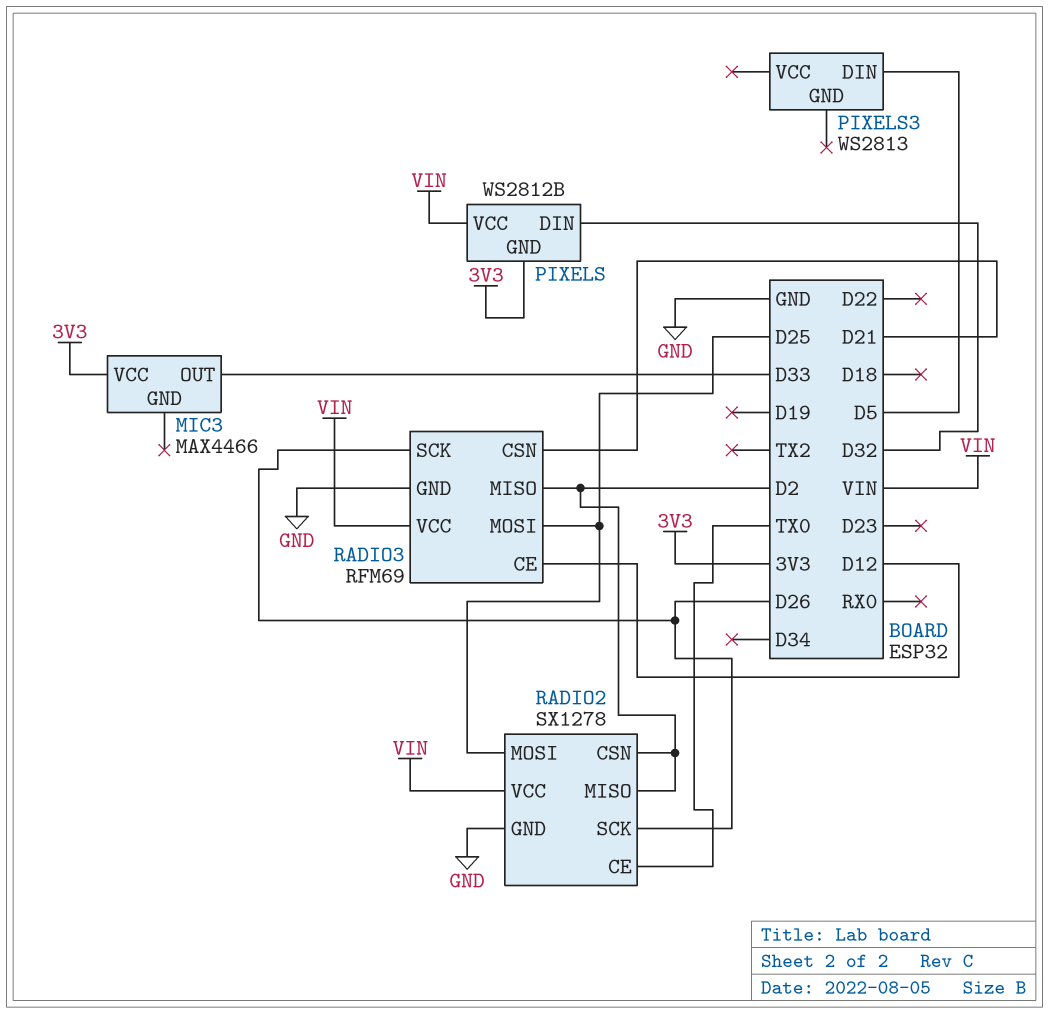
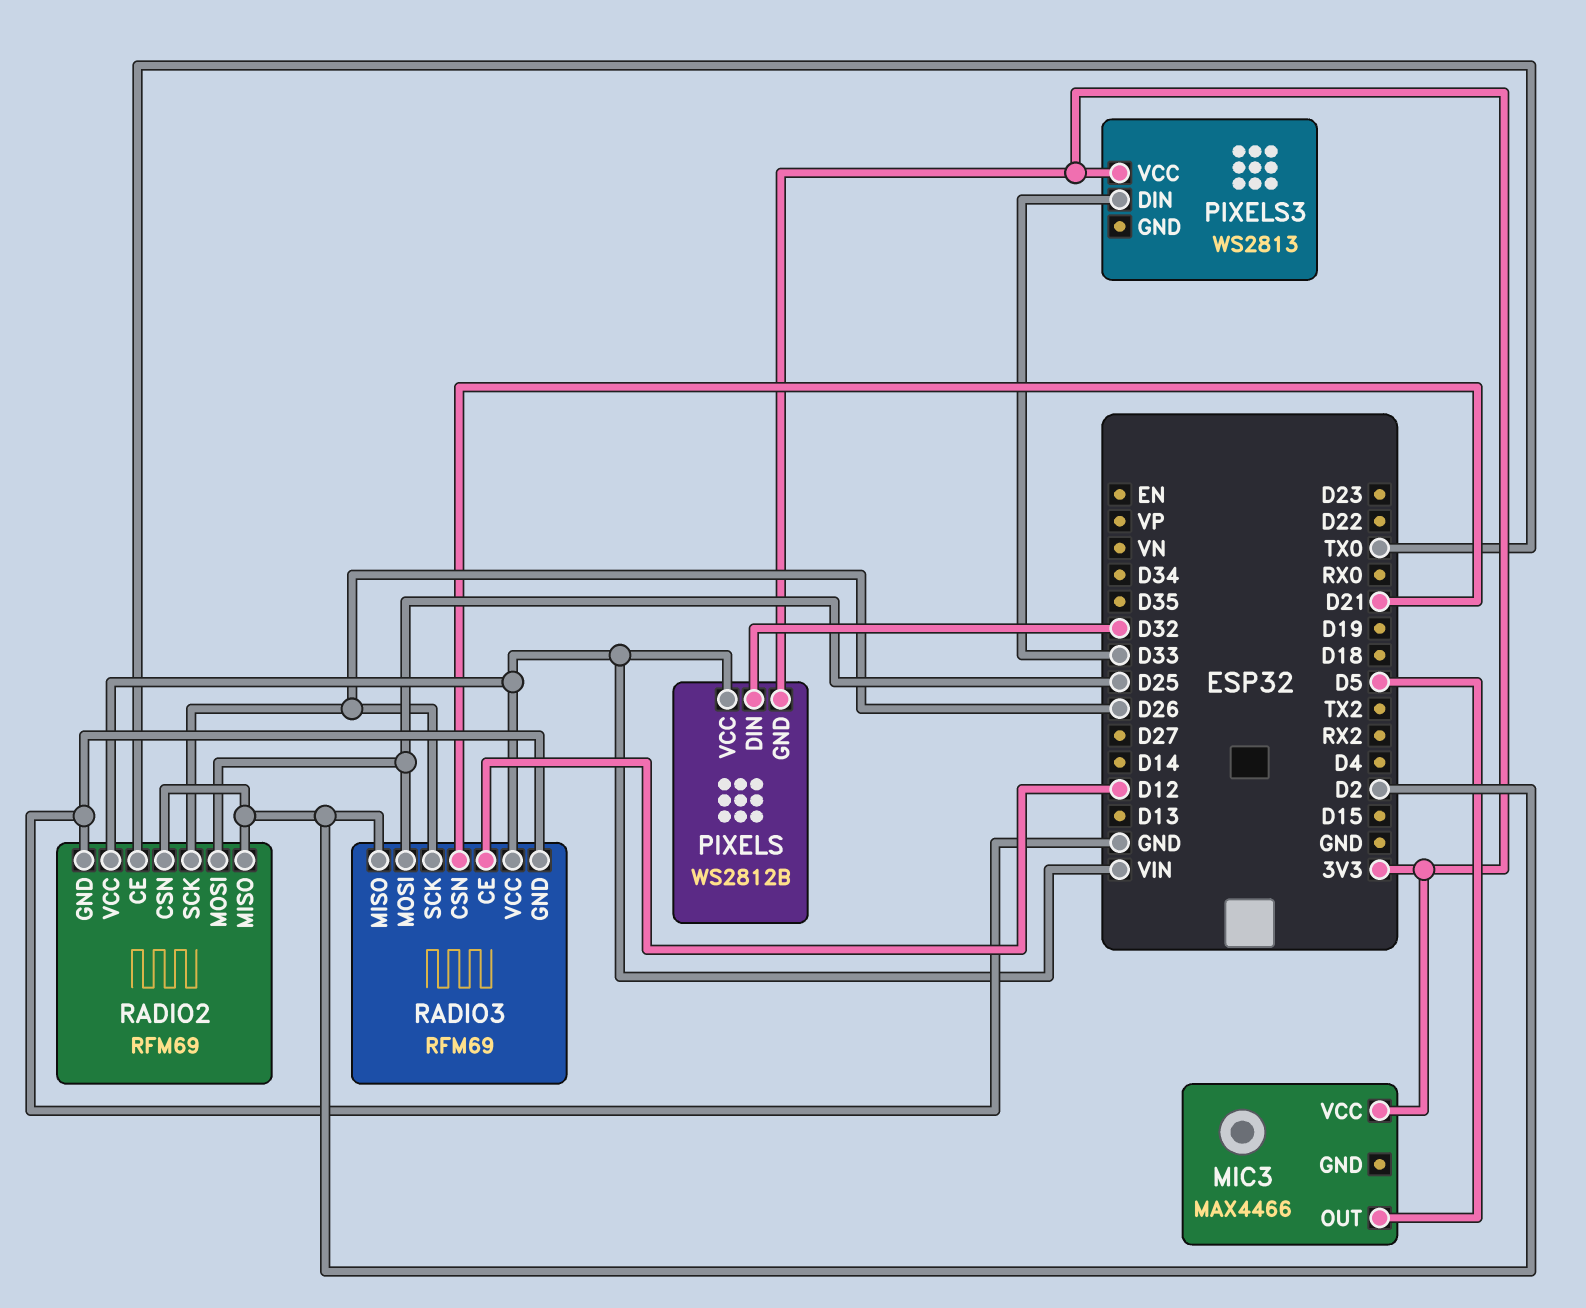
MIC3 pin OUT: D33 -> D5
PIXELS3 pin DIN: D5 -> D33
PIXELS3 pin VCC: none -> 3V3
RADIO2: SX1278 -> RFM69

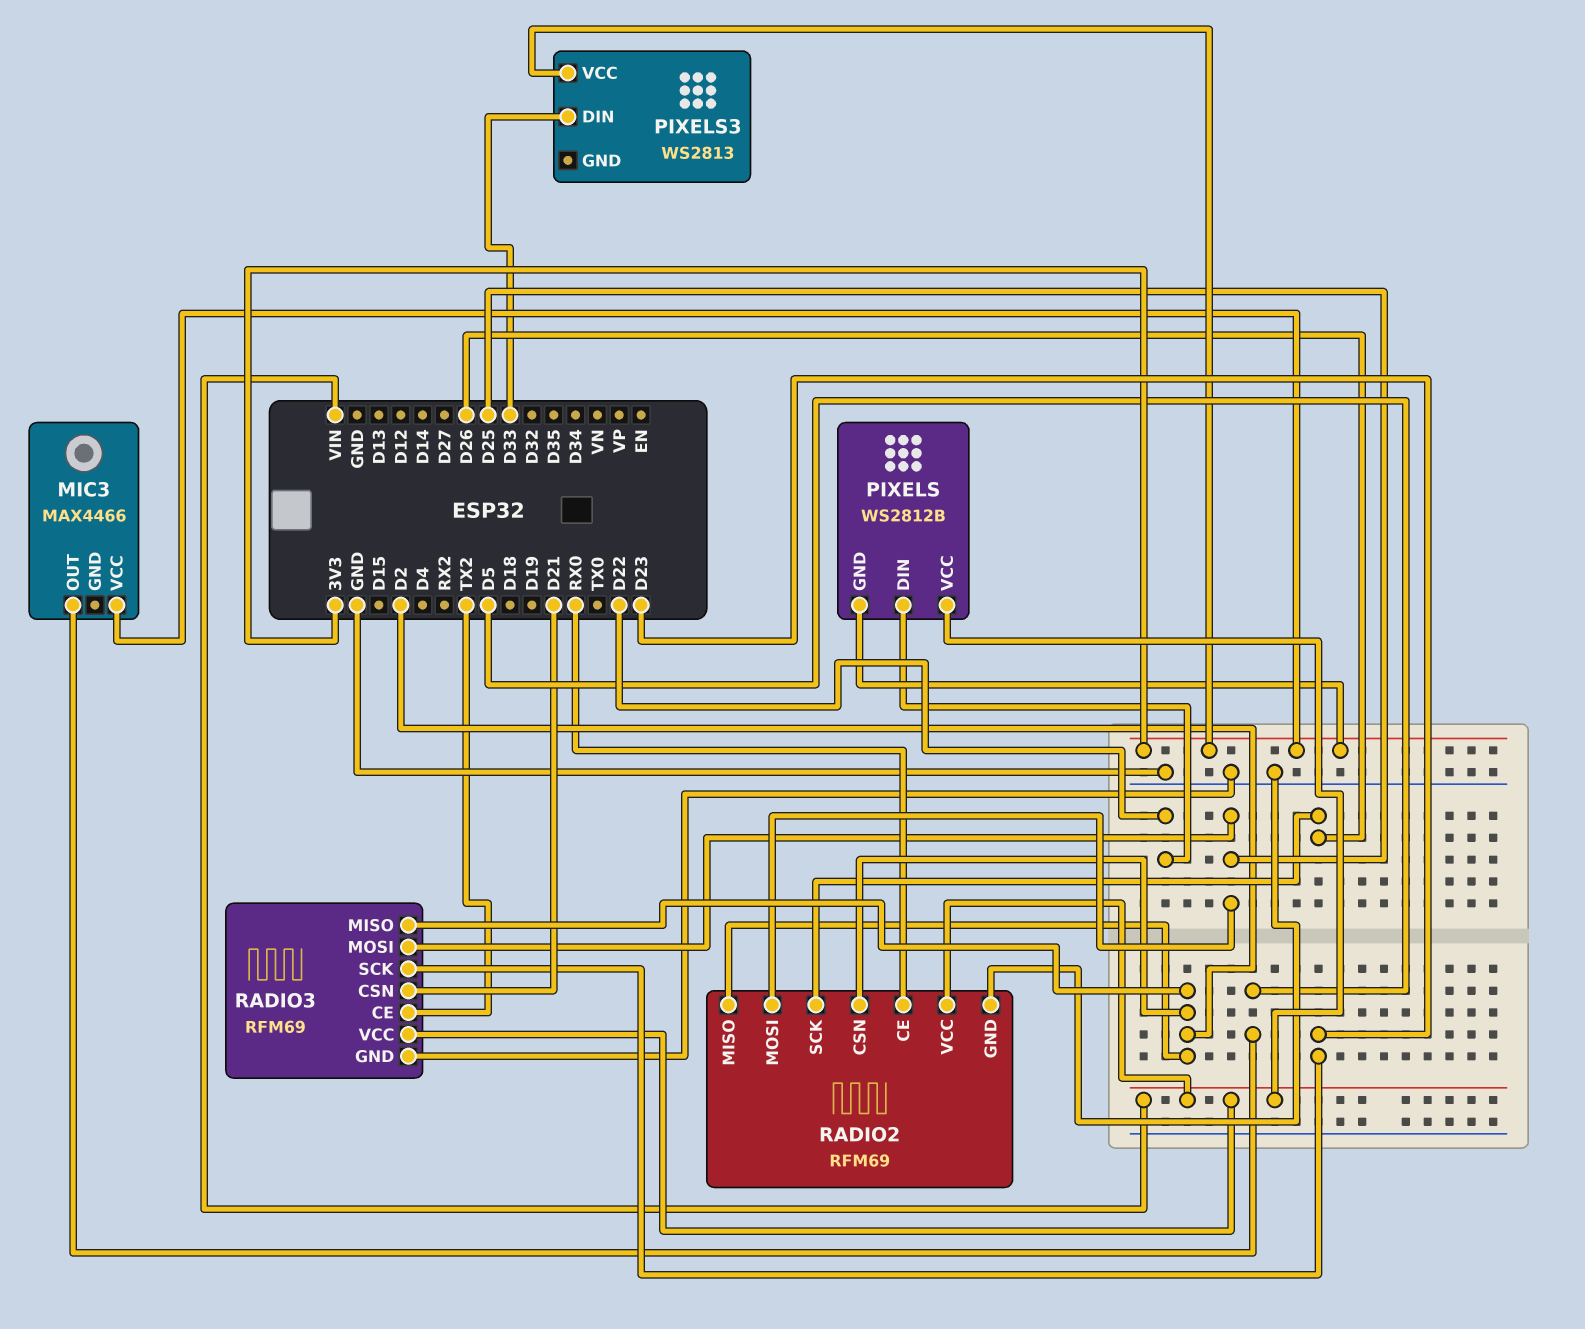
PIXELS pin DIN: D32 -> D22
RADIO2 pin CE: TX0 -> RX0
RADIO3 pin CE: D12 -> TX2
RADIO3 pin SCK: D26 -> D23

